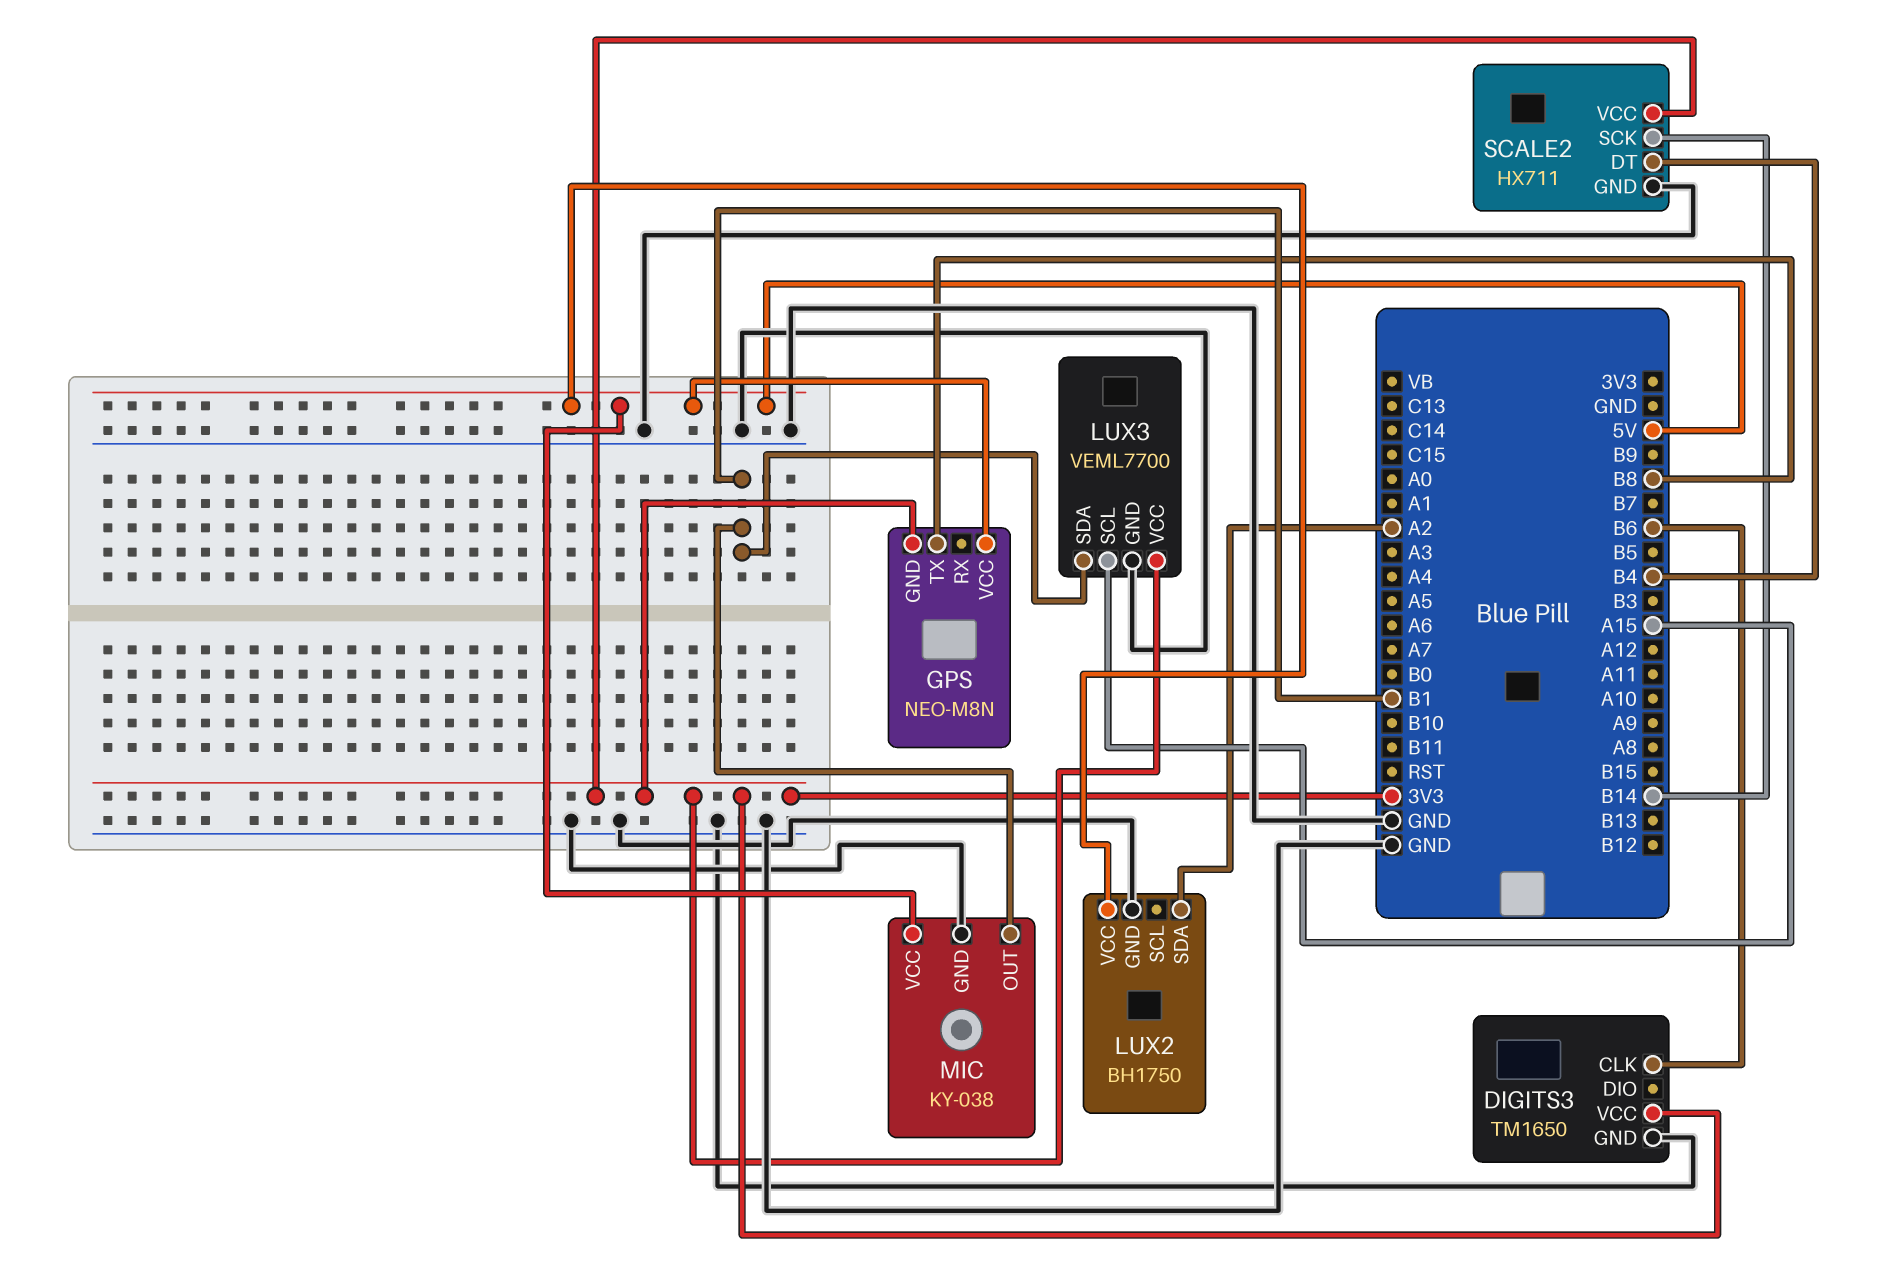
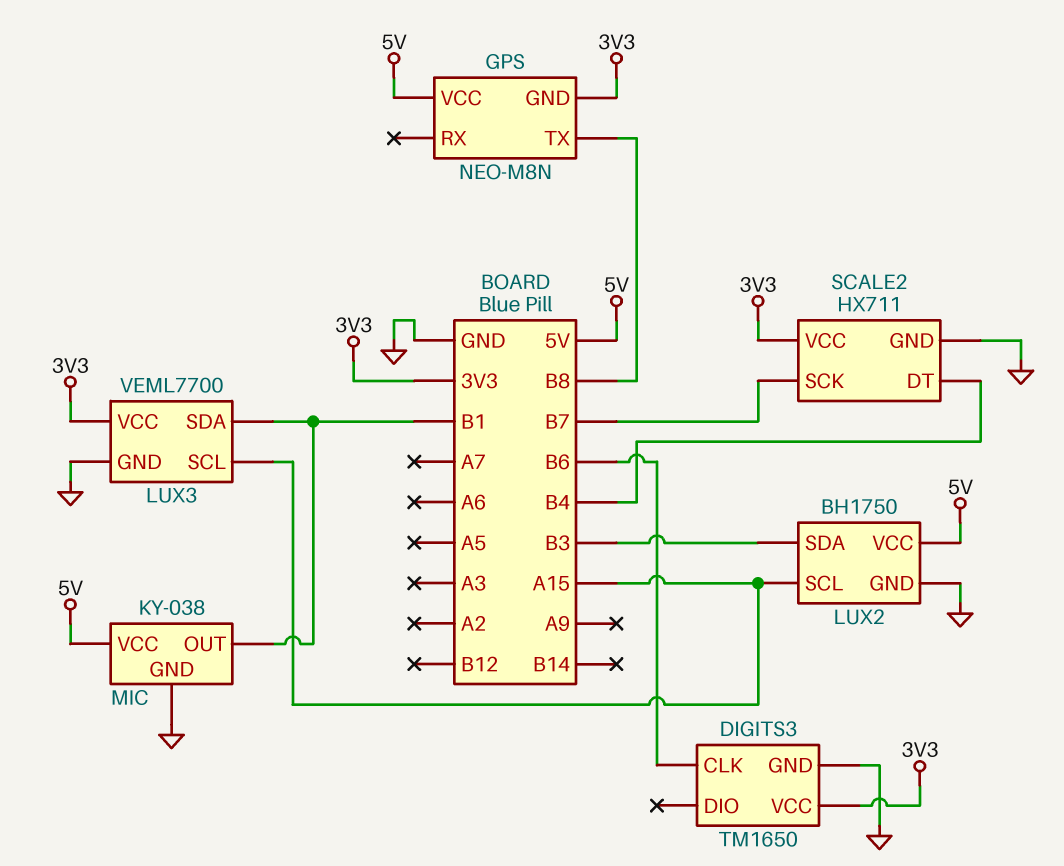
LUX2 pin SCL: none -> A15
LUX2 pin SDA: A2 -> B3
SCALE2 pin SCK: B14 -> B7

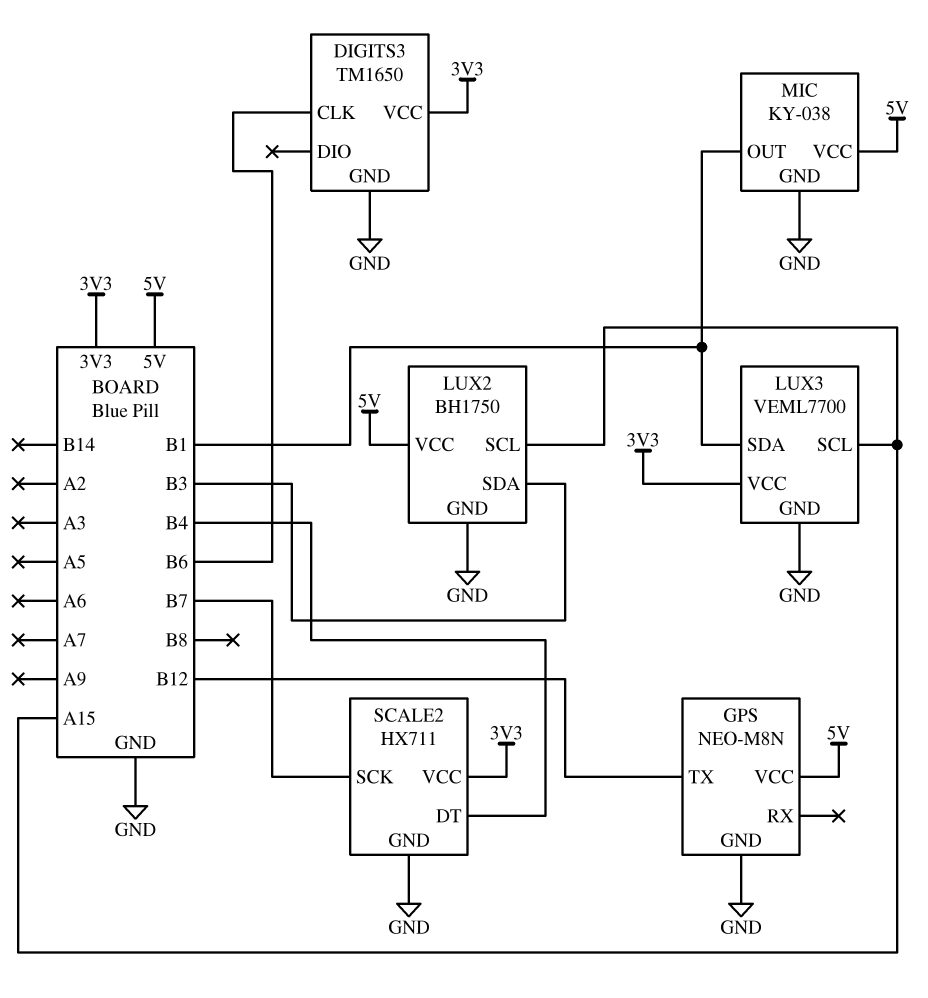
GPS pin GND: 3V3 -> GND
GPS pin TX: B8 -> B12

